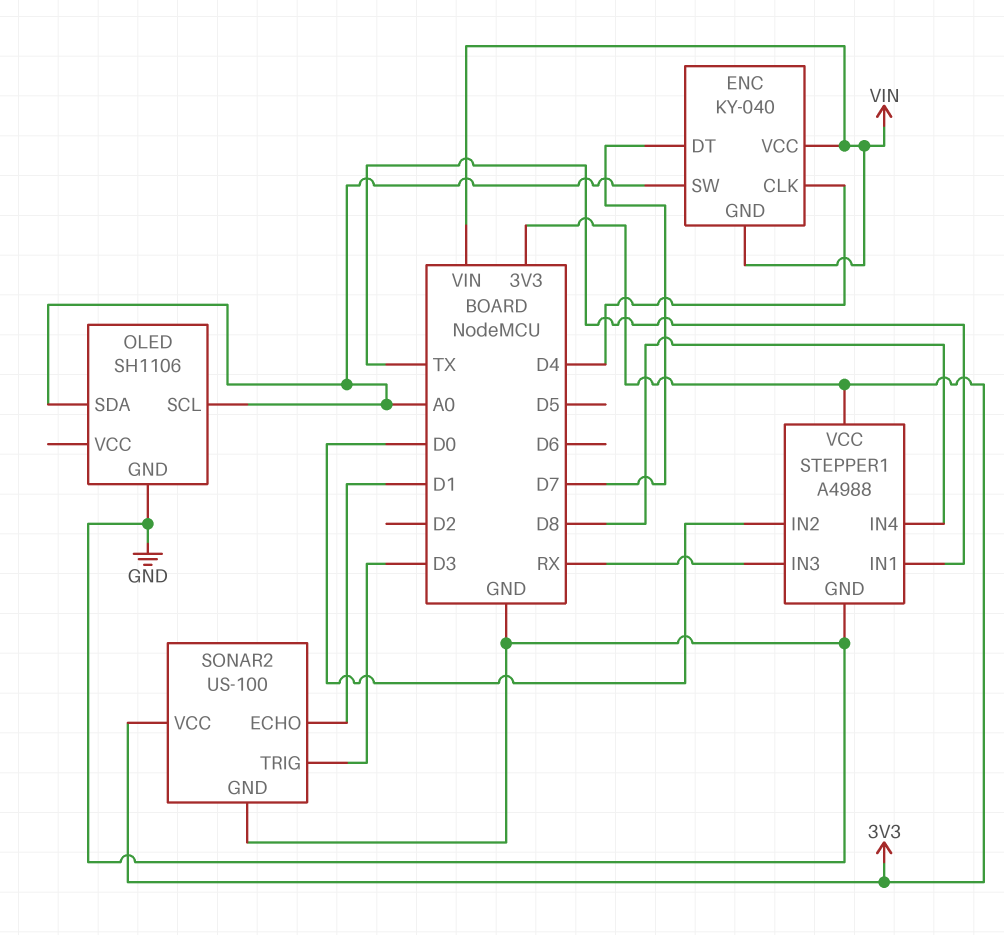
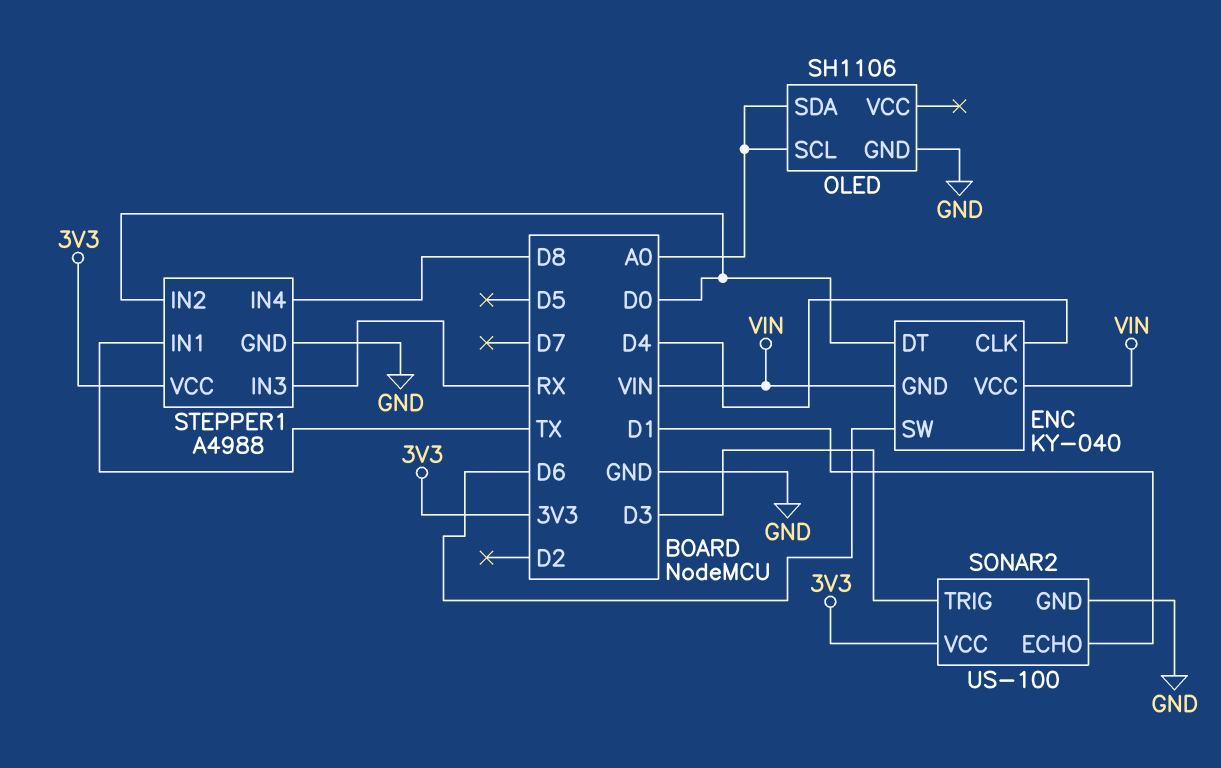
ENC pin DT: D7 -> D0
ENC pin SW: A0 -> D6

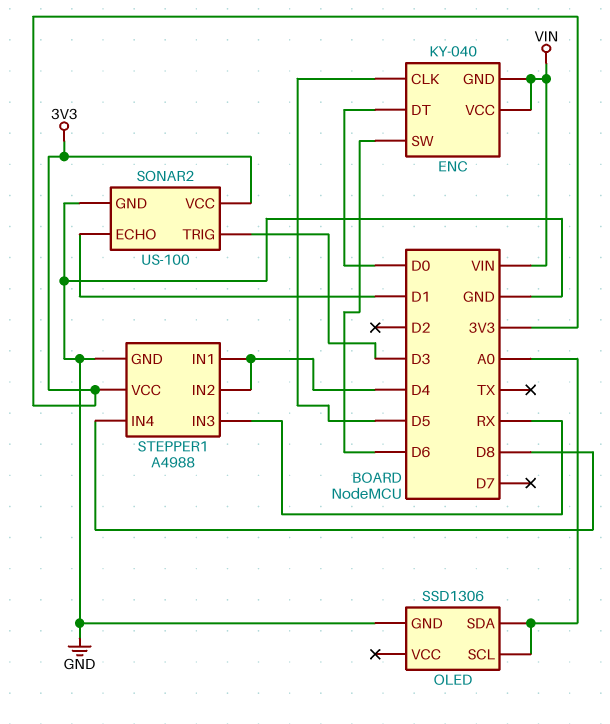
ENC pin CLK: D4 -> D5
OLED: SH1106 -> SSD1306
STEPPER1 pin IN1: TX -> D4
STEPPER1 pin IN2: D0 -> D4

